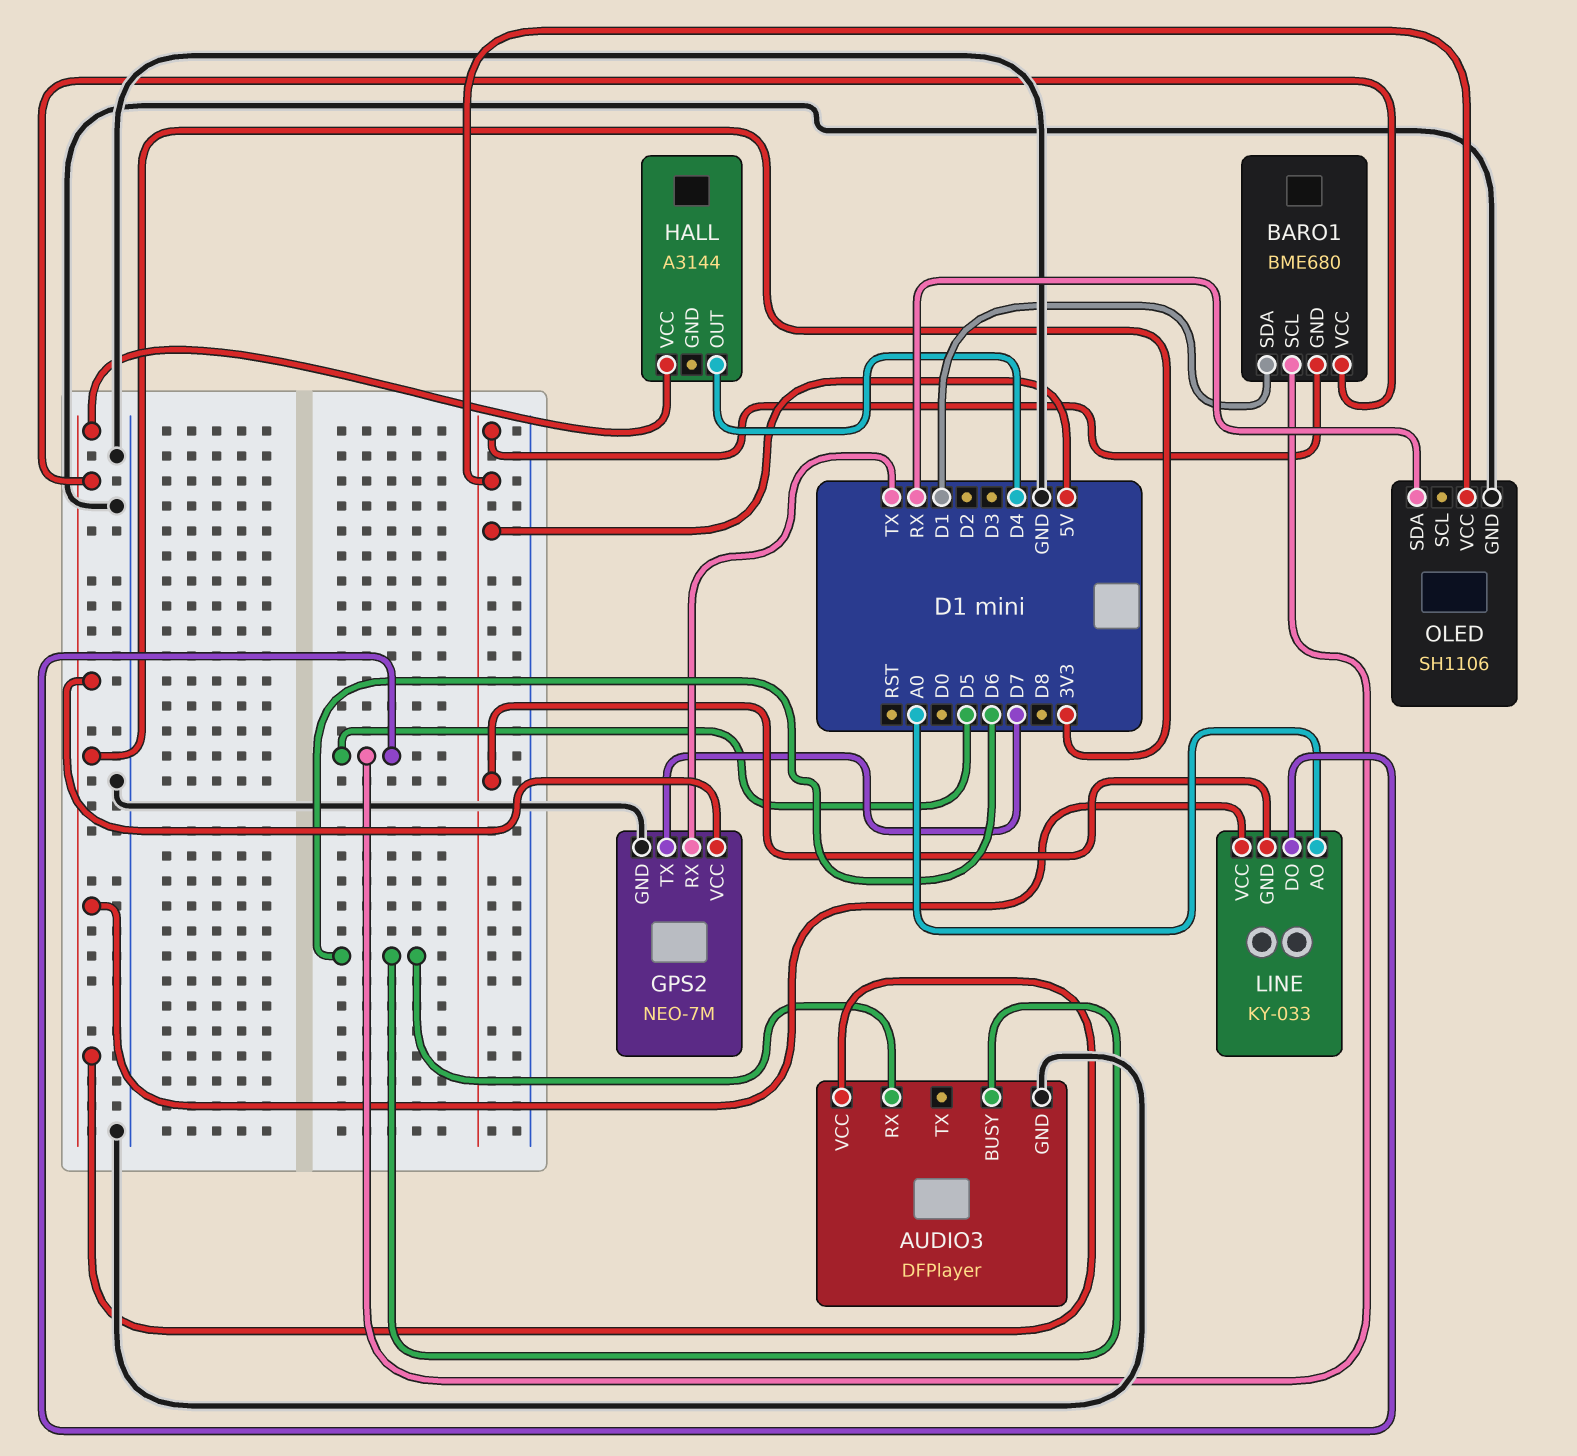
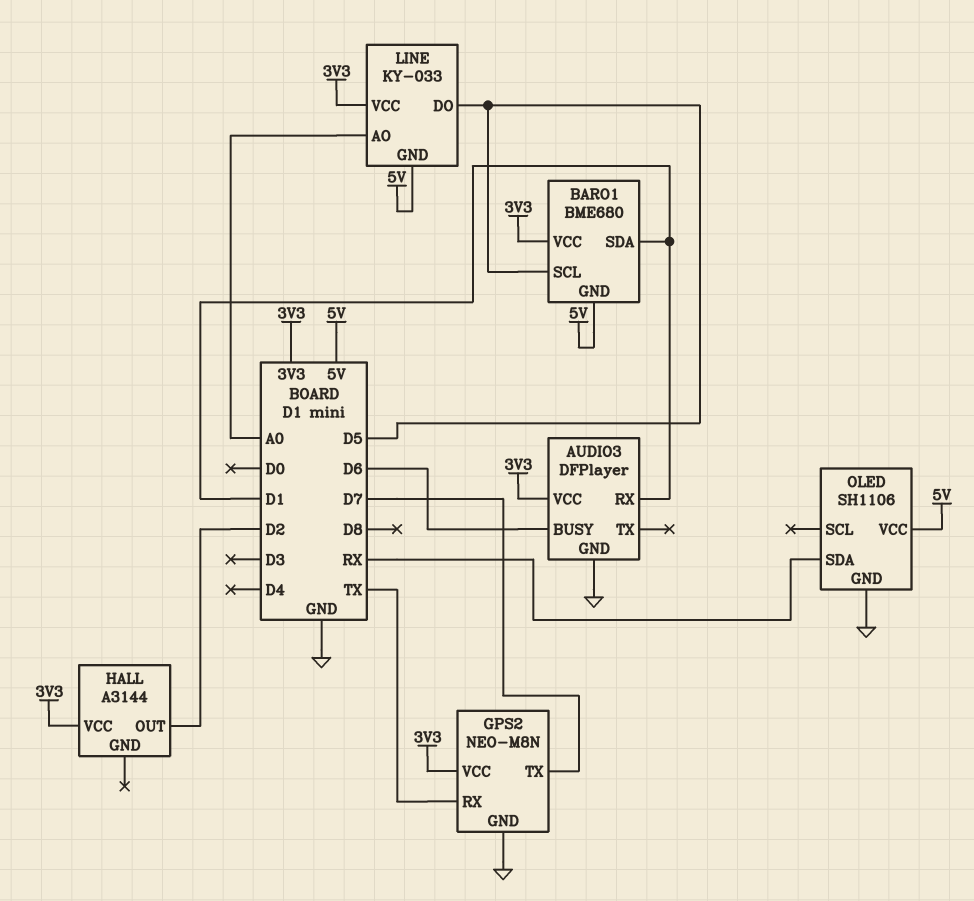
AUDIO3 pin RX: D6 -> D1
GPS2: NEO-7M -> NEO-M8N
HALL pin OUT: D4 -> D2

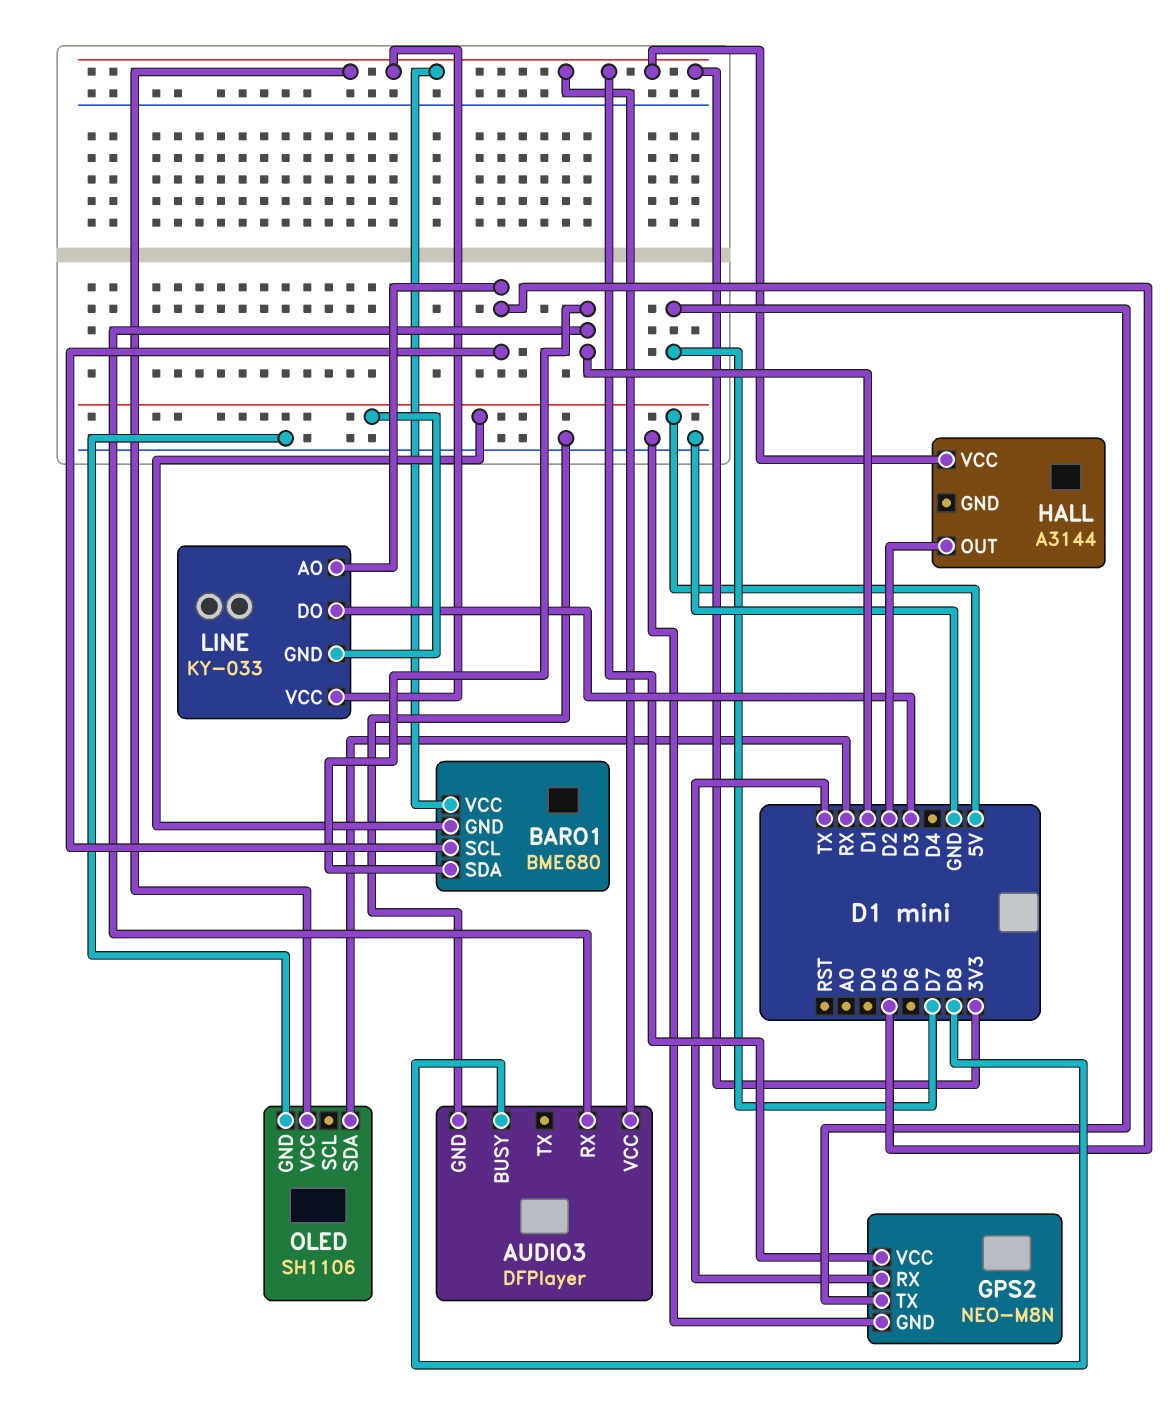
AUDIO3 pin BUSY: D6 -> D8
LINE pin AO: A0 -> D5
LINE pin DO: D5 -> D3
OLED pin VCC: 5V -> 3V3

